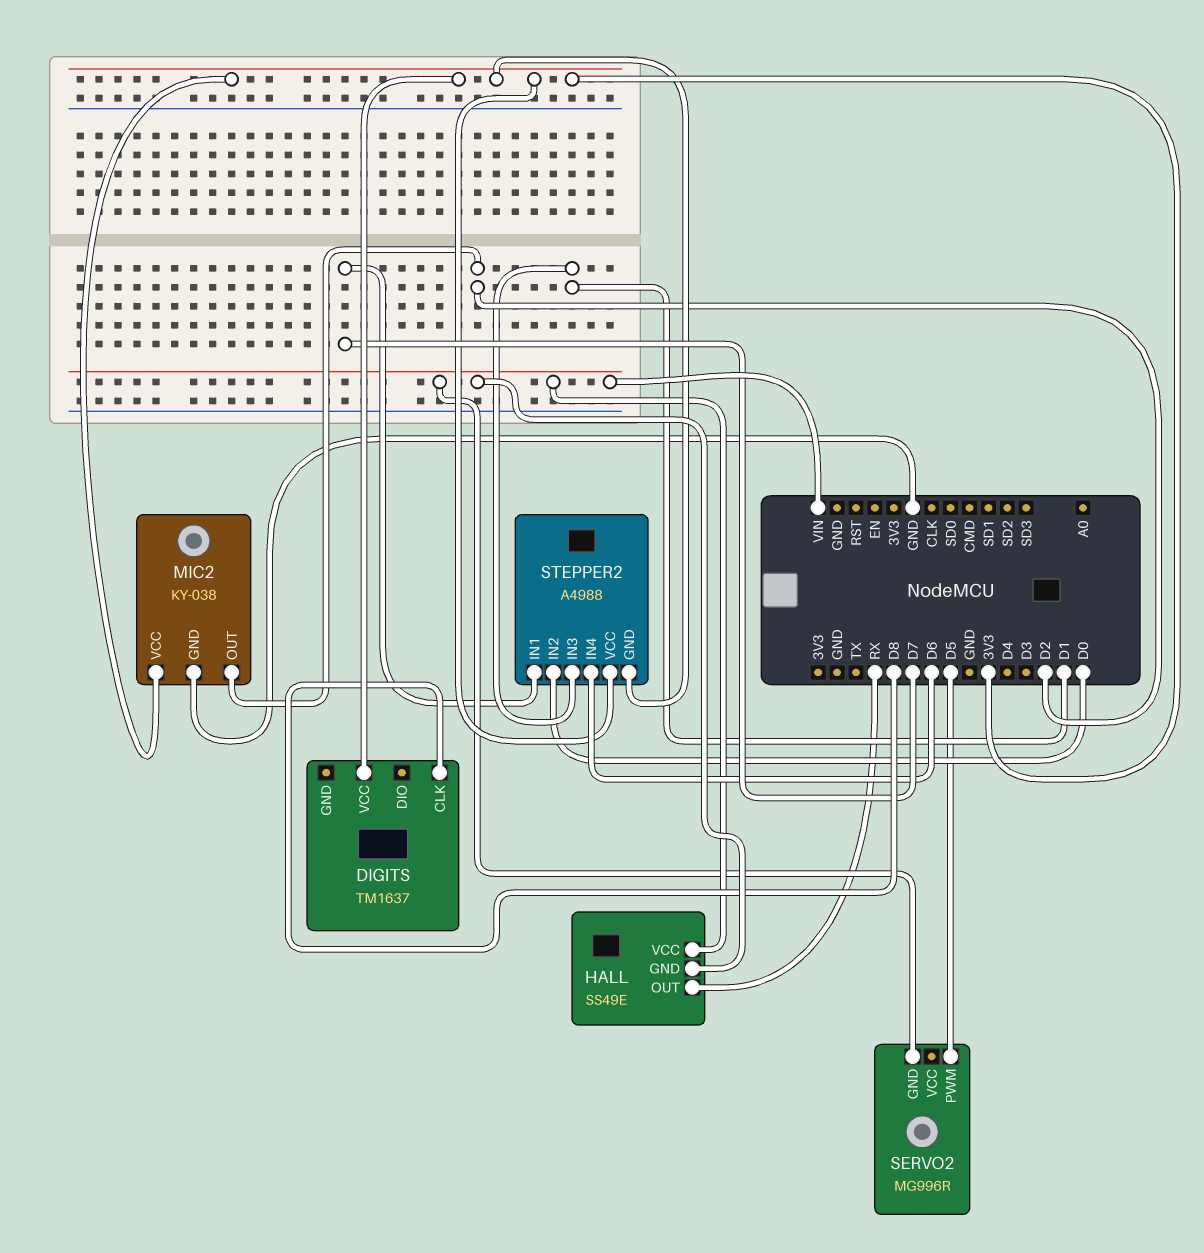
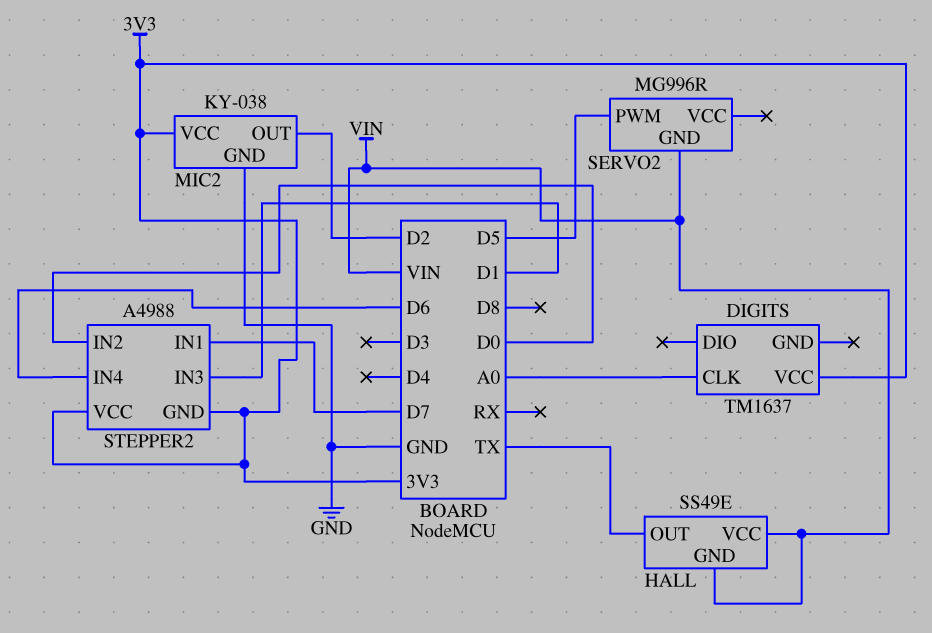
DIGITS pin CLK: D8 -> A0
HALL pin OUT: RX -> TX

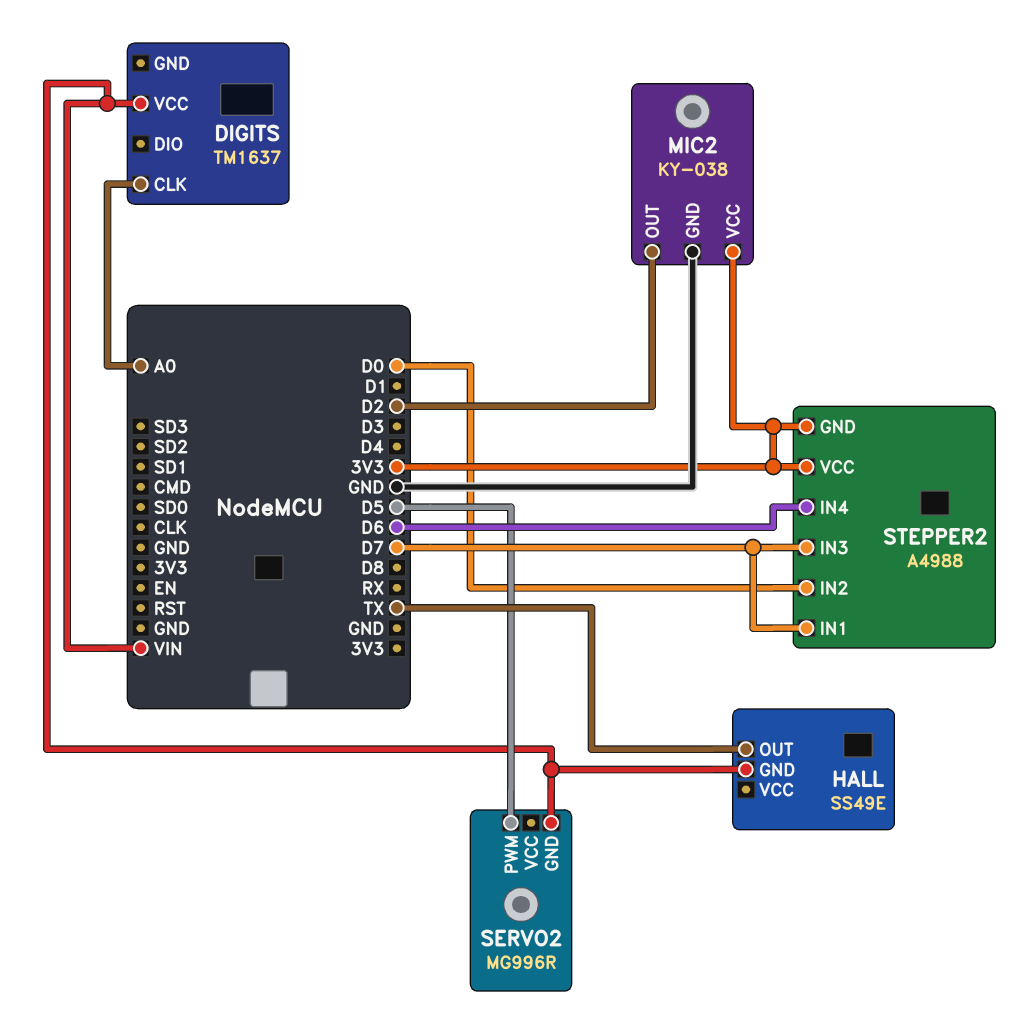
DIGITS pin VCC: 3V3 -> VIN
HALL pin VCC: VIN -> none
STEPPER2 pin IN3: D1 -> D7

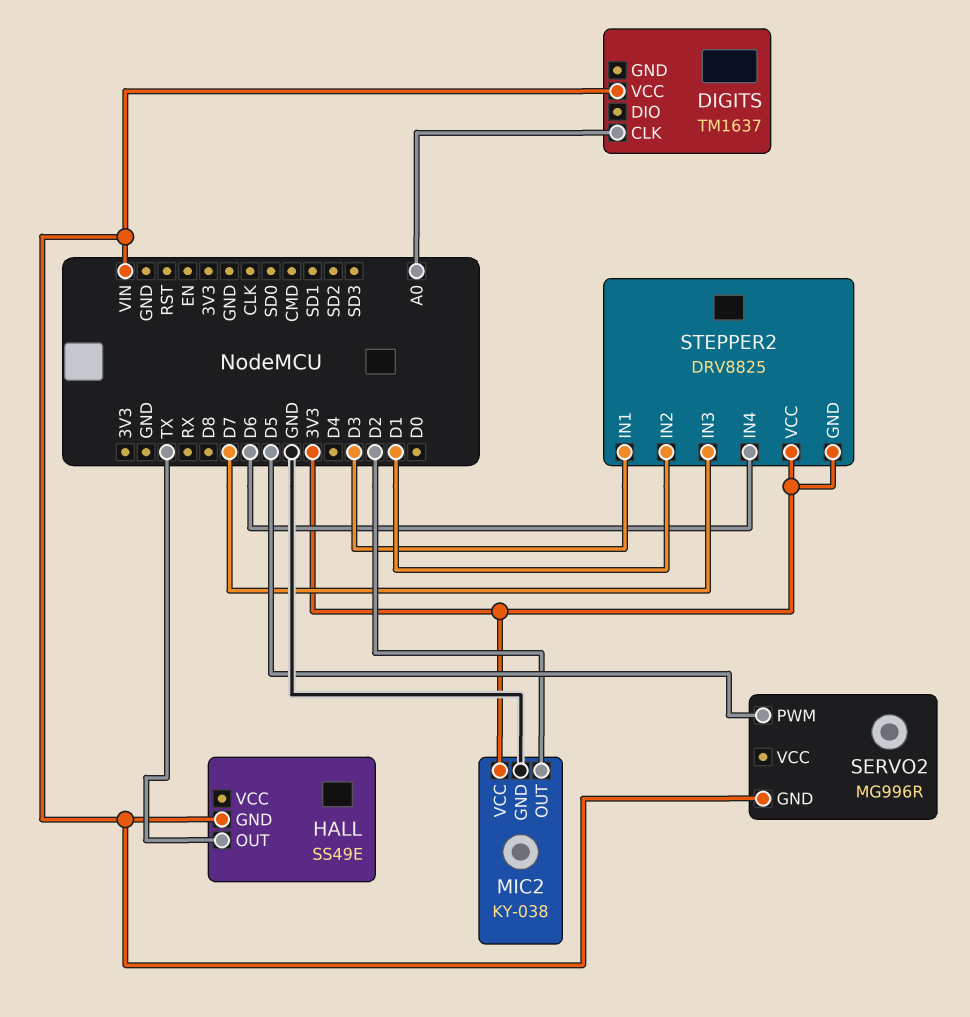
STEPPER2: A4988 -> DRV8825
STEPPER2 pin IN1: D7 -> D3
STEPPER2 pin IN2: D0 -> D1

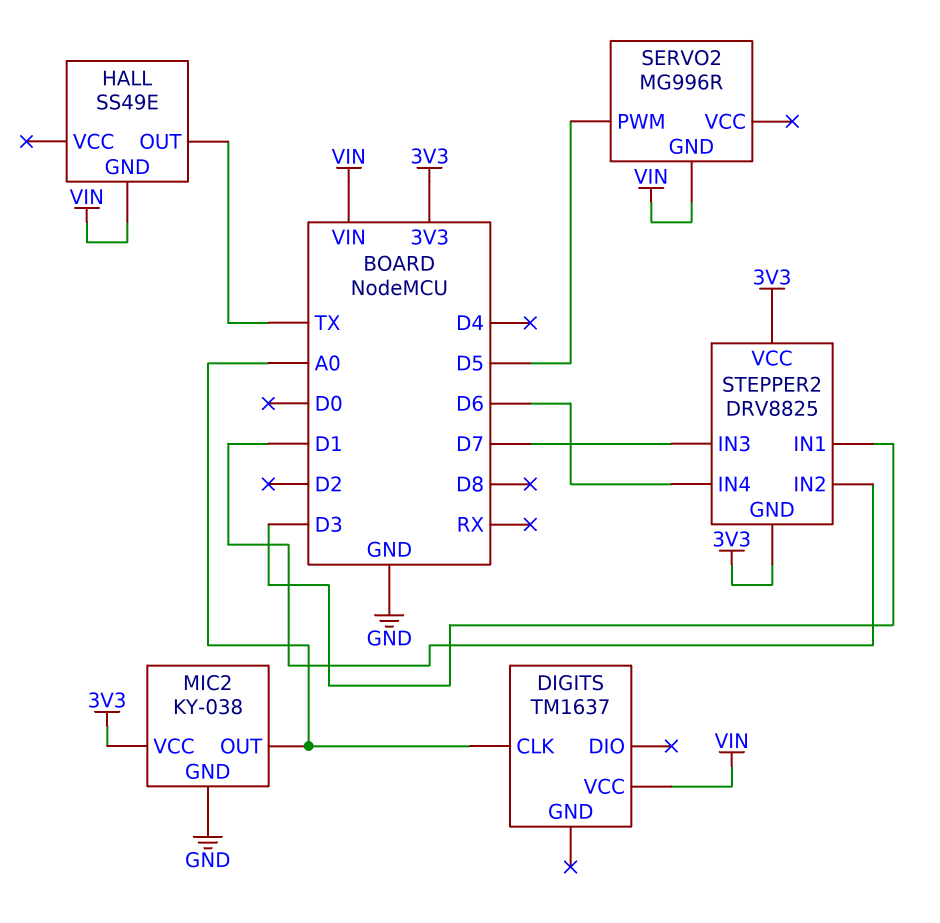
MIC2 pin OUT: D2 -> A0

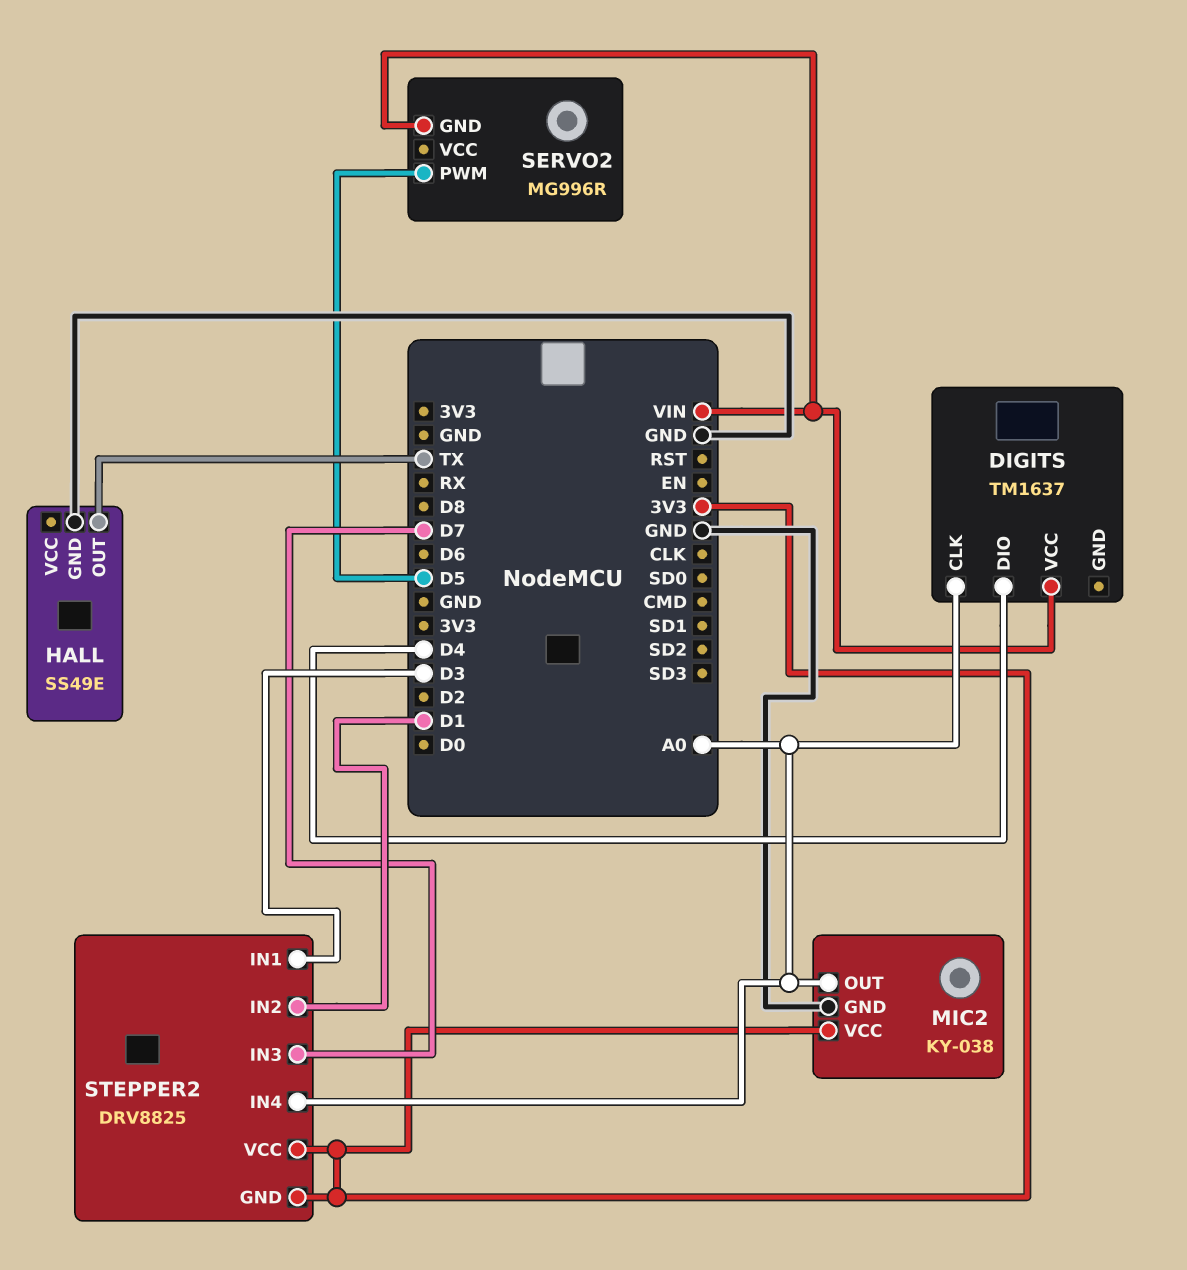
DIGITS pin DIO: none -> D4
HALL pin GND: VIN -> GND
STEPPER2 pin IN4: D6 -> A0

